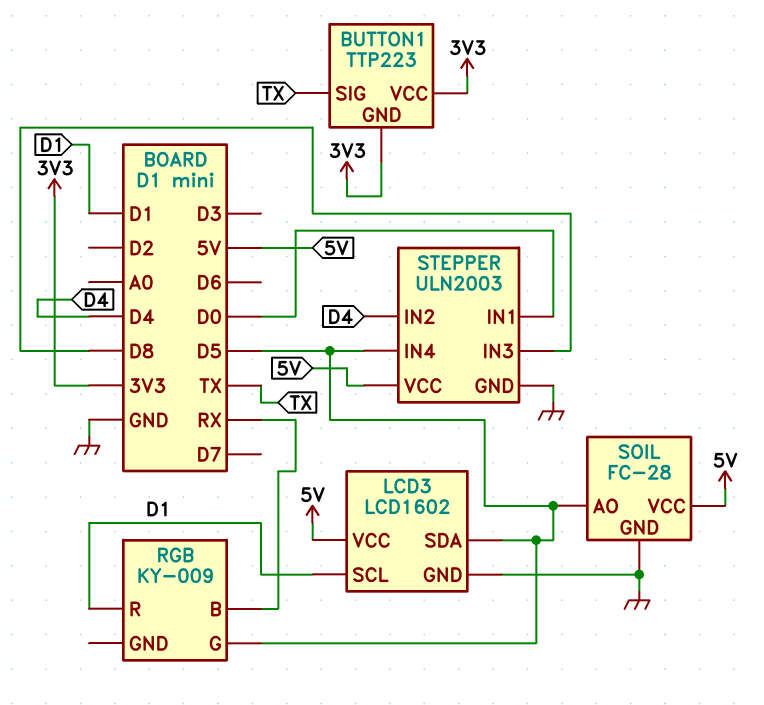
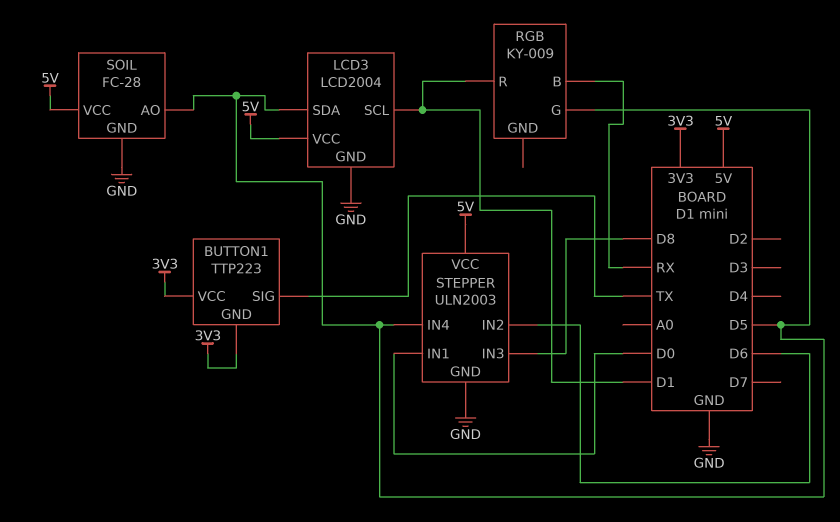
LCD3: LCD1602 -> LCD2004
STEPPER pin IN2: D4 -> D6

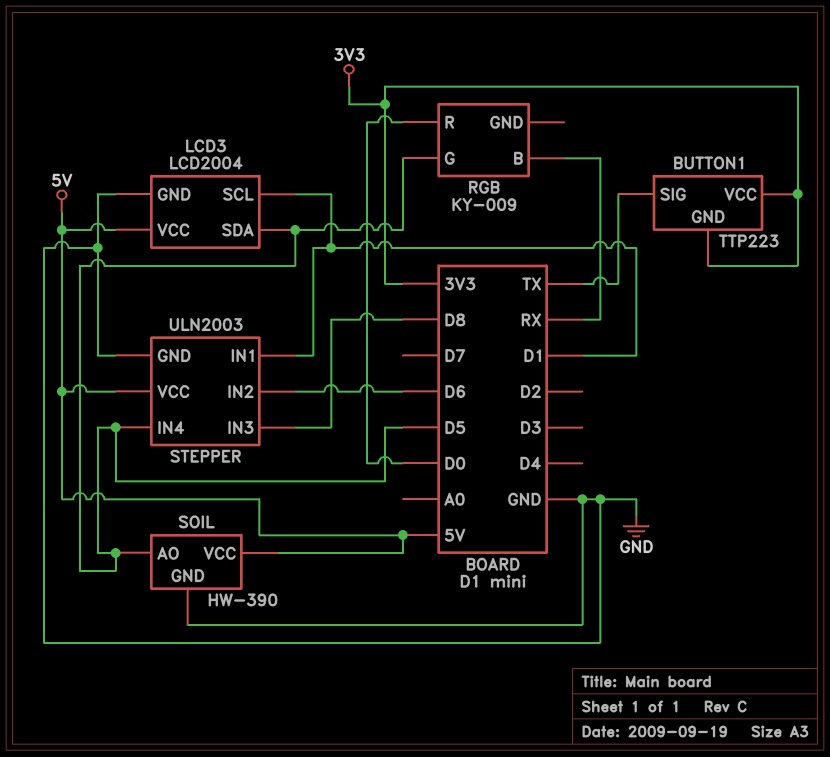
RGB pin R: D1 -> D0
SOIL: FC-28 -> HW-390
STEPPER pin IN1: D0 -> D1

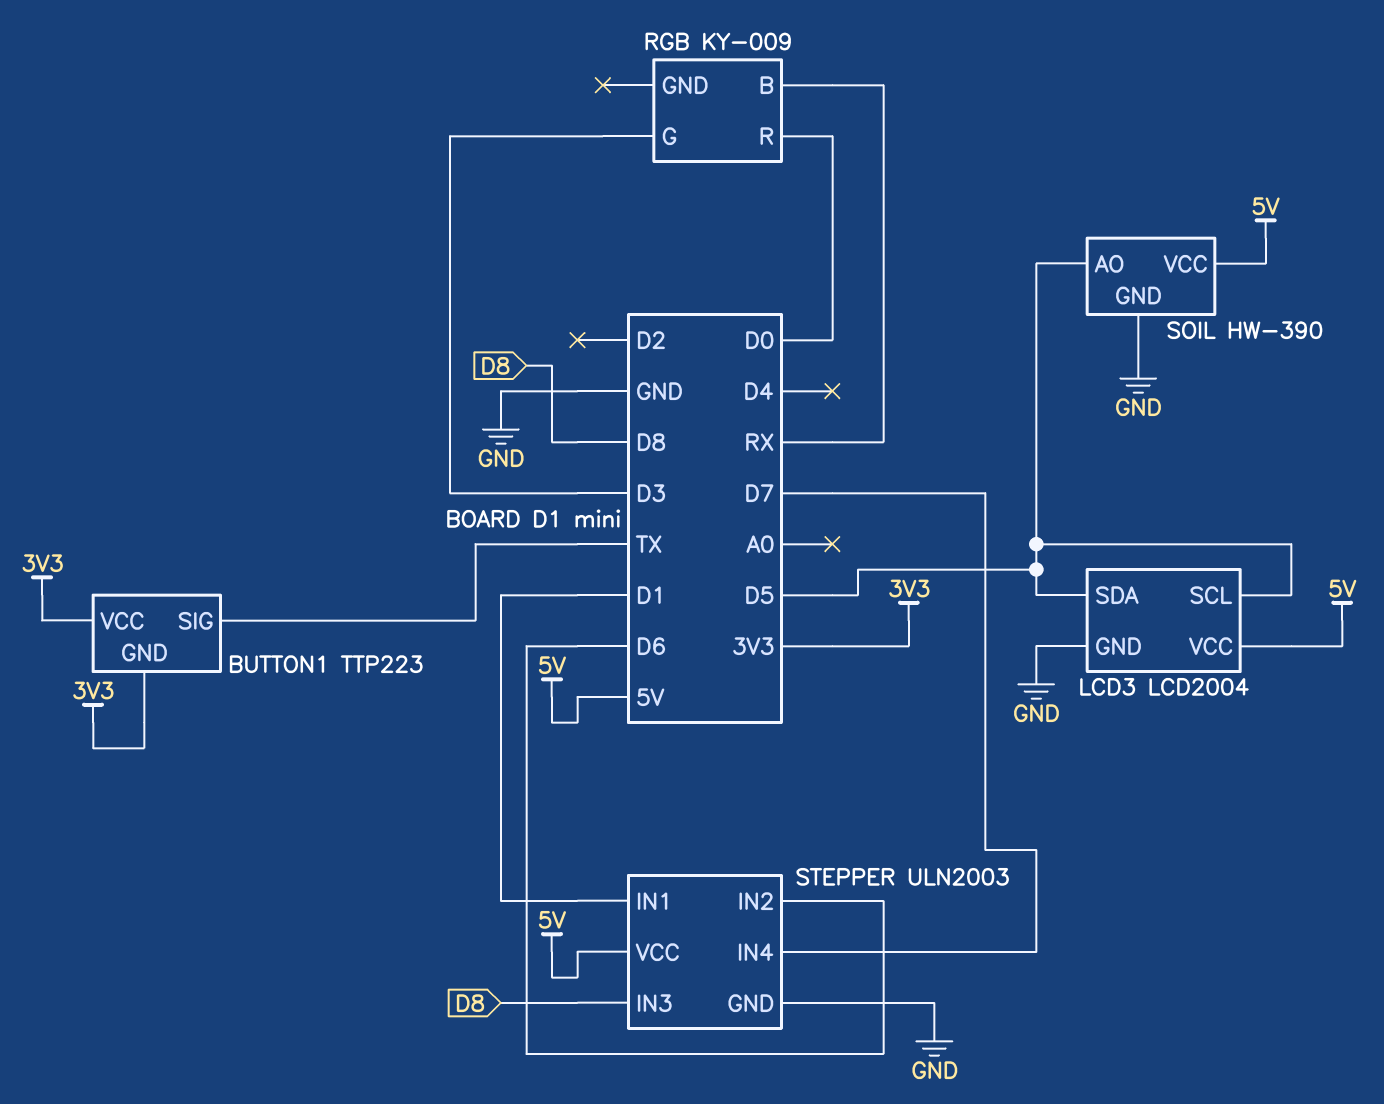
LCD3 pin SCL: D1 -> D5
RGB pin G: D5 -> D3
STEPPER pin IN4: D5 -> D7

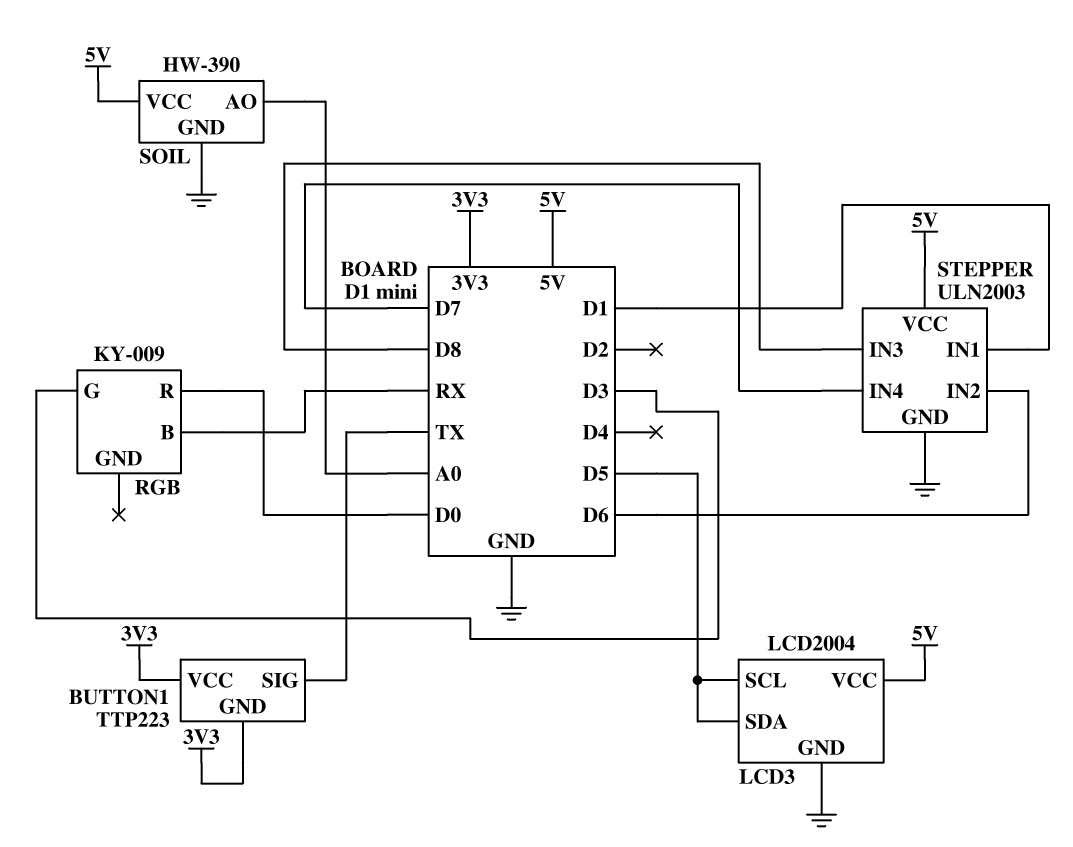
SOIL pin AO: D5 -> A0

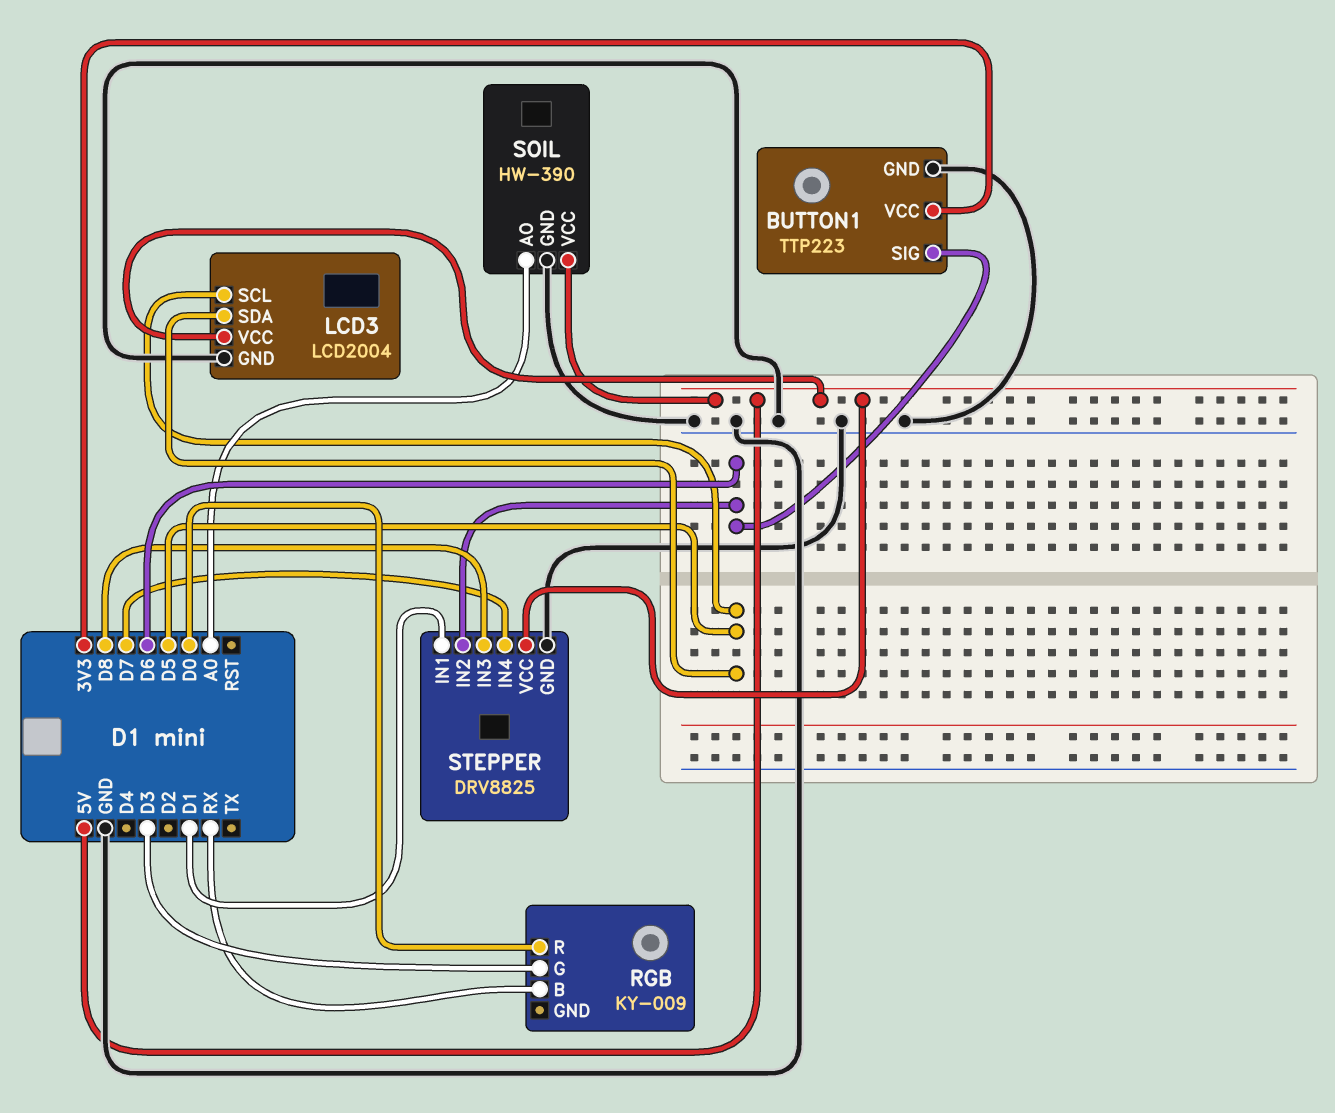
BUTTON1 pin GND: 3V3 -> GND
BUTTON1 pin SIG: TX -> D6
STEPPER: ULN2003 -> DRV8825

